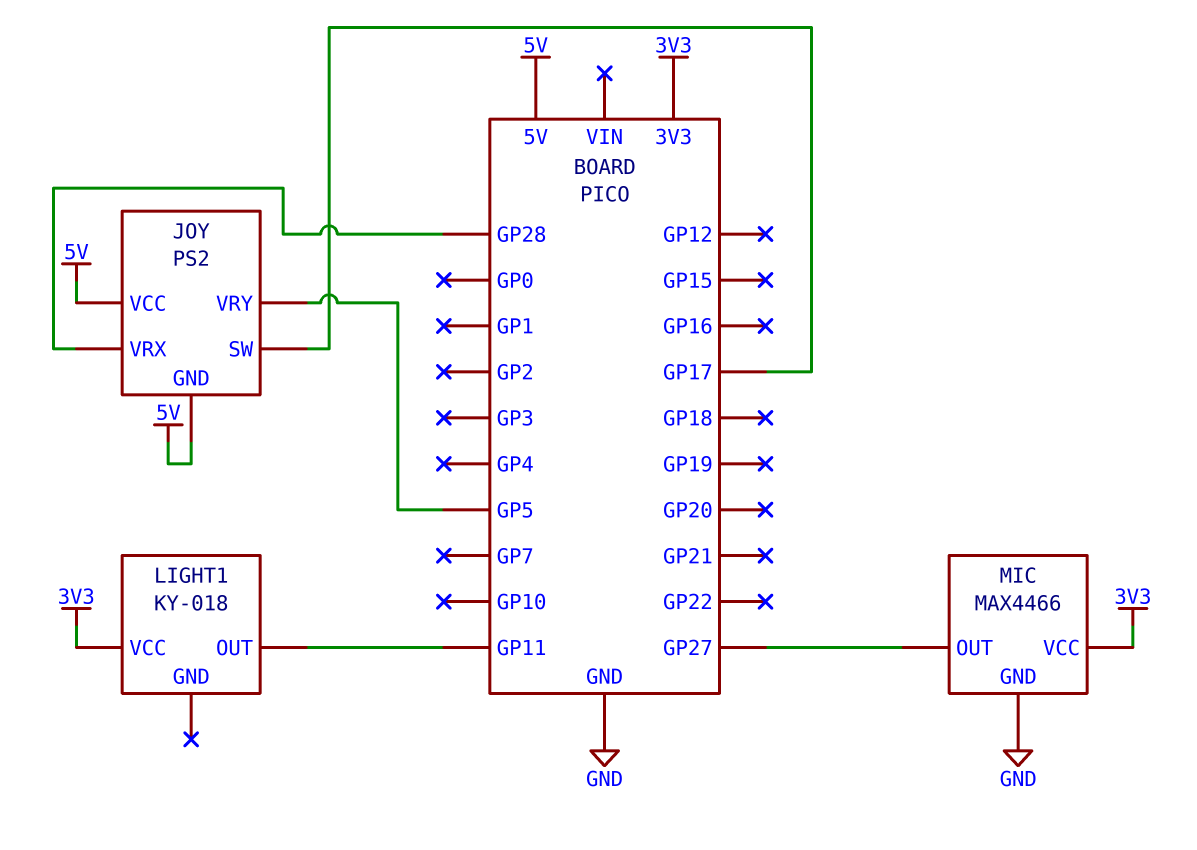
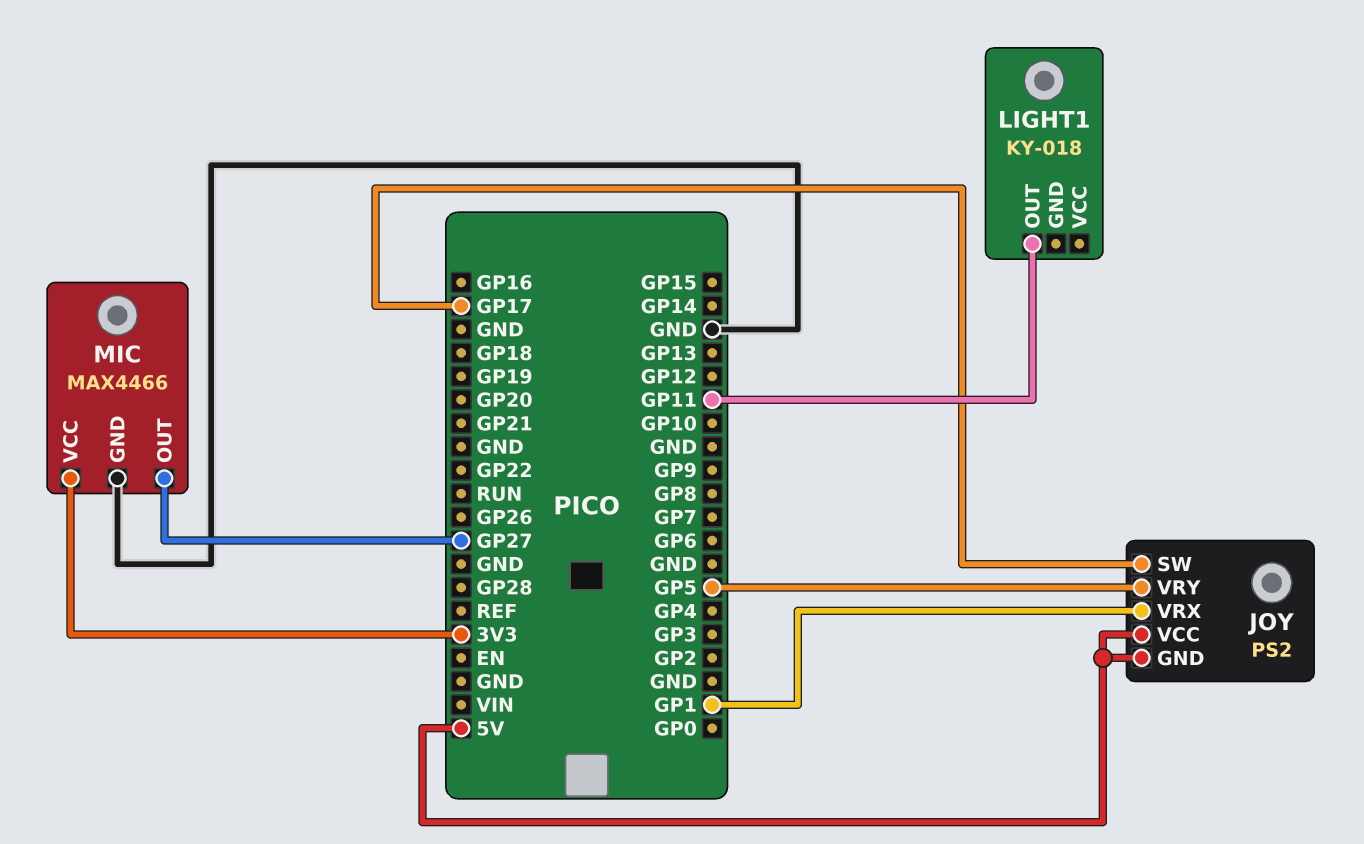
JOY pin VRX: GP28 -> GP1
LIGHT1 pin VCC: 3V3 -> none

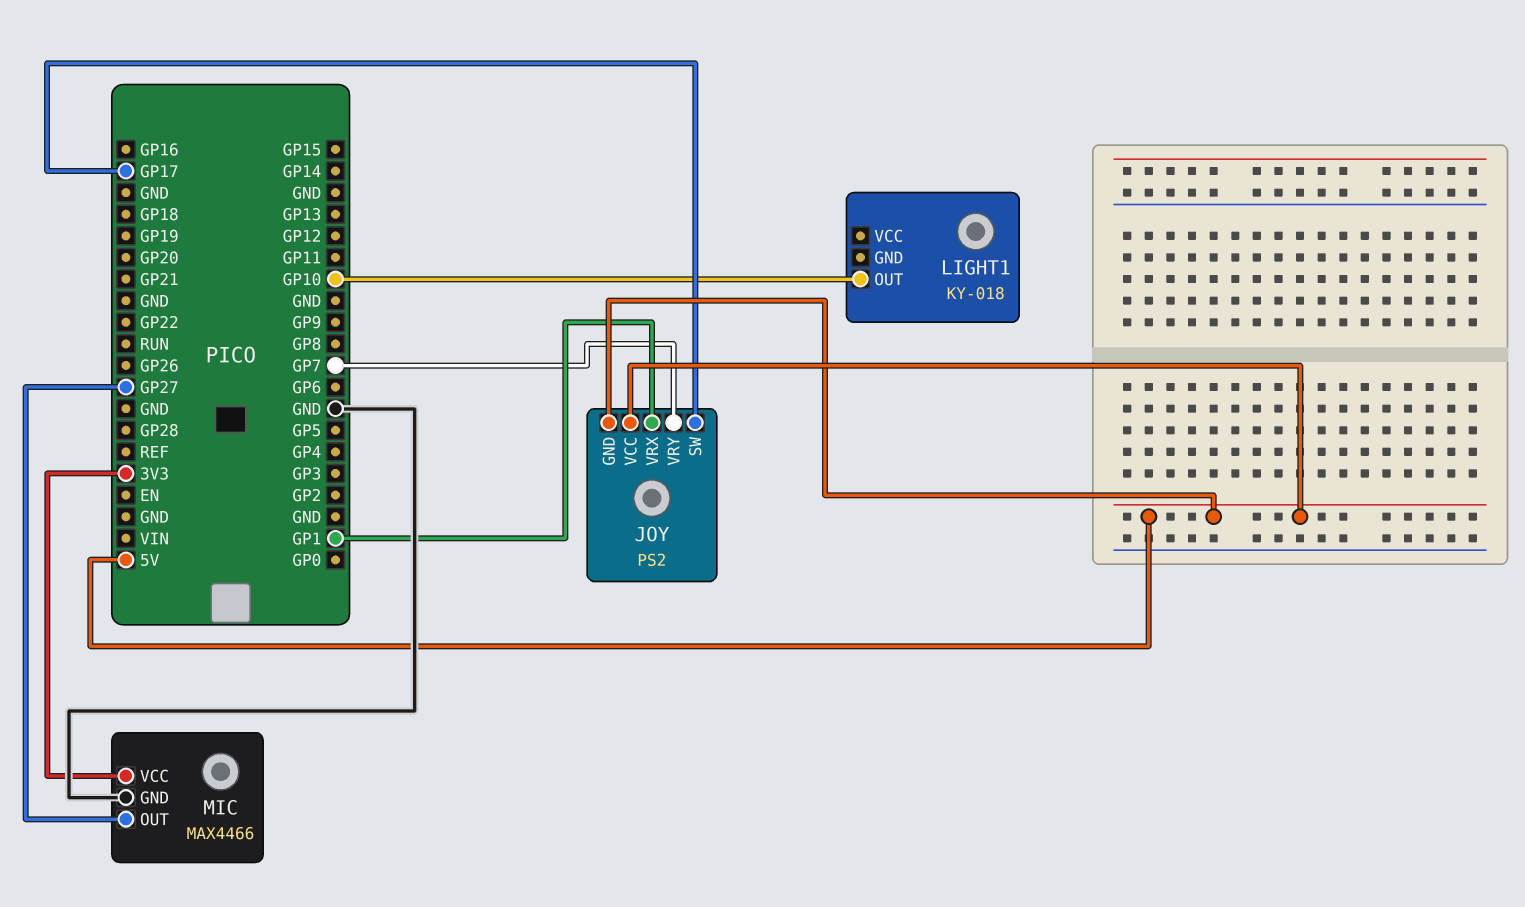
JOY pin VRY: GP5 -> GP7
LIGHT1 pin OUT: GP11 -> GP10

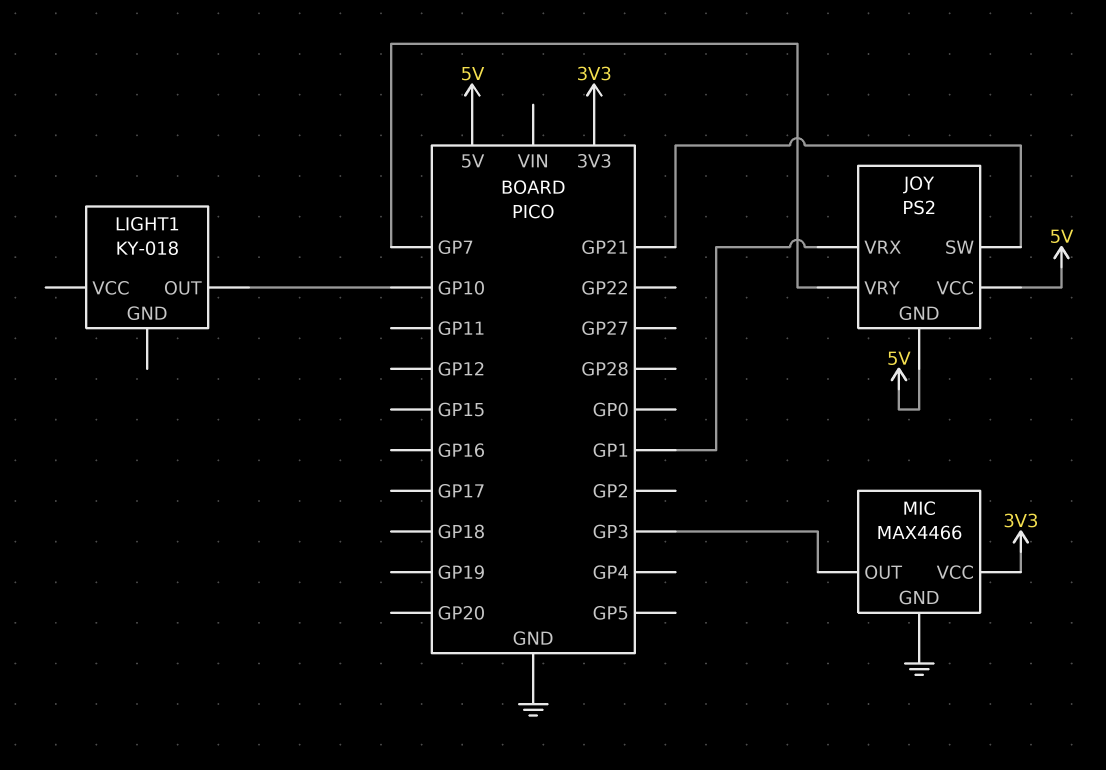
JOY pin SW: GP17 -> GP21
MIC pin OUT: GP27 -> GP3

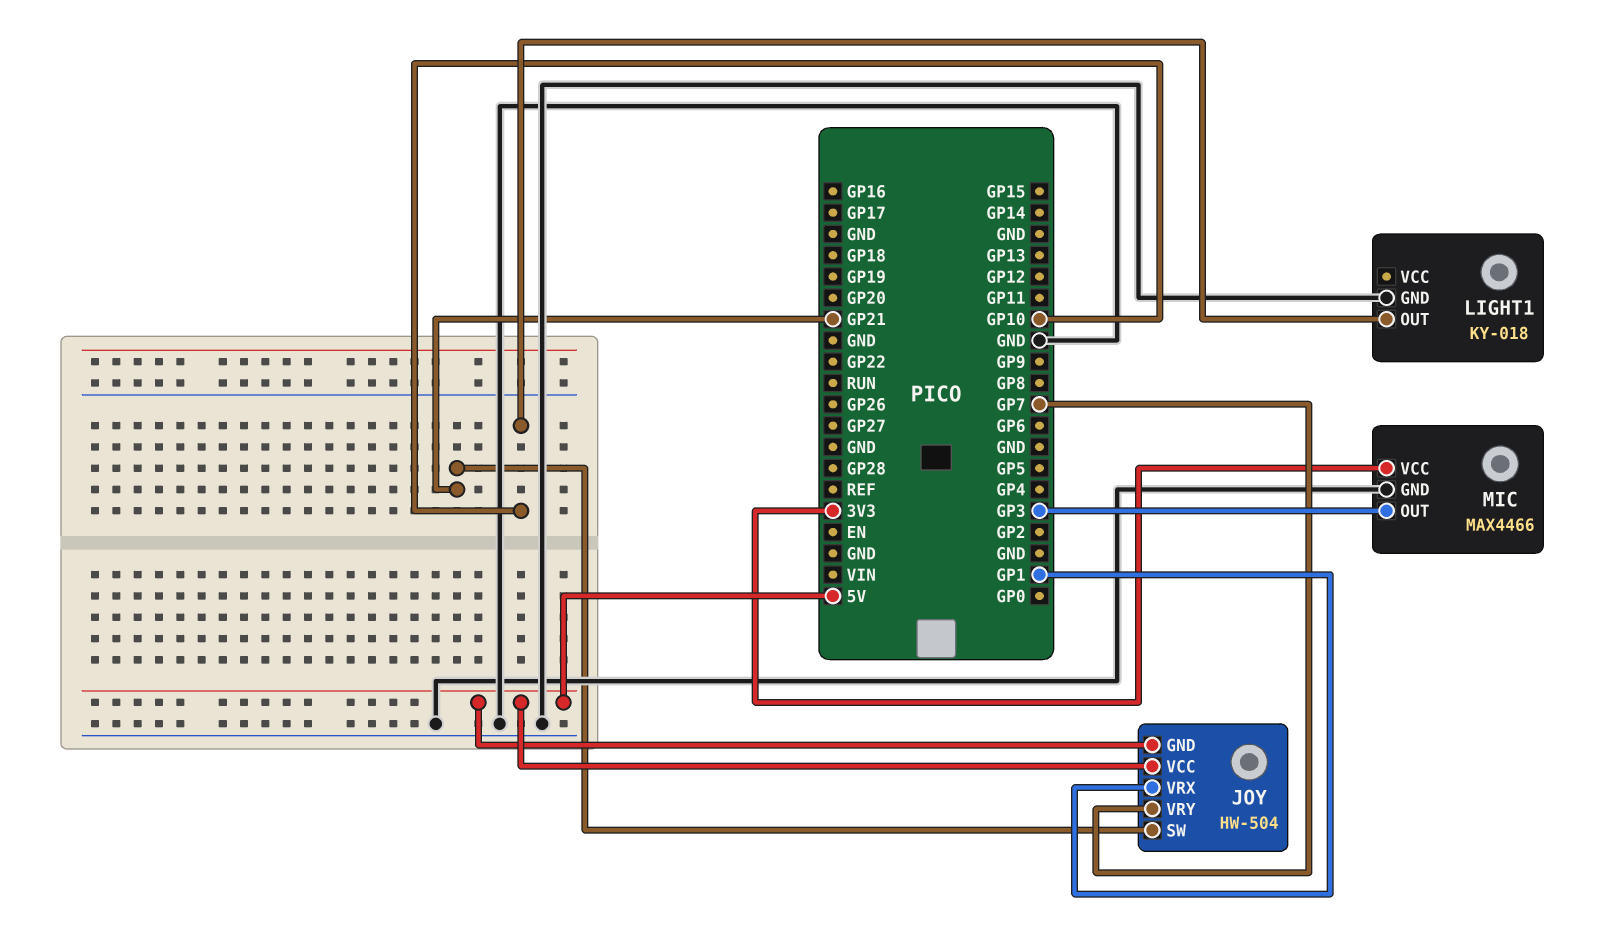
JOY: PS2 -> HW-504
LIGHT1 pin GND: none -> GND

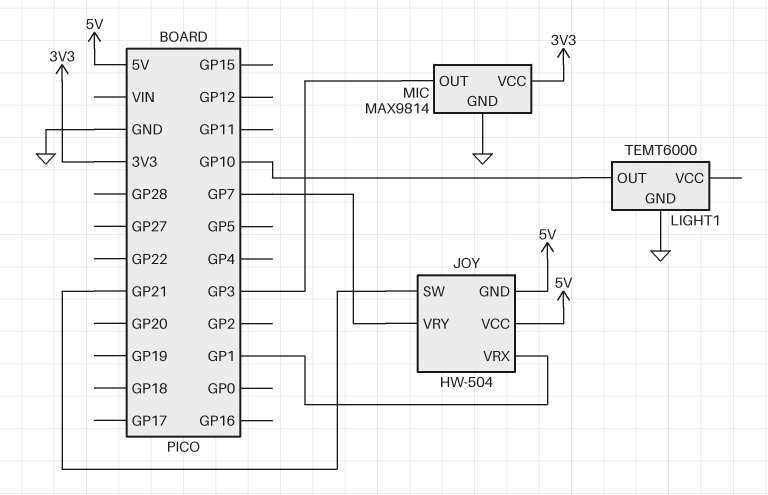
LIGHT1: KY-018 -> TEMT6000
MIC: MAX4466 -> MAX9814

